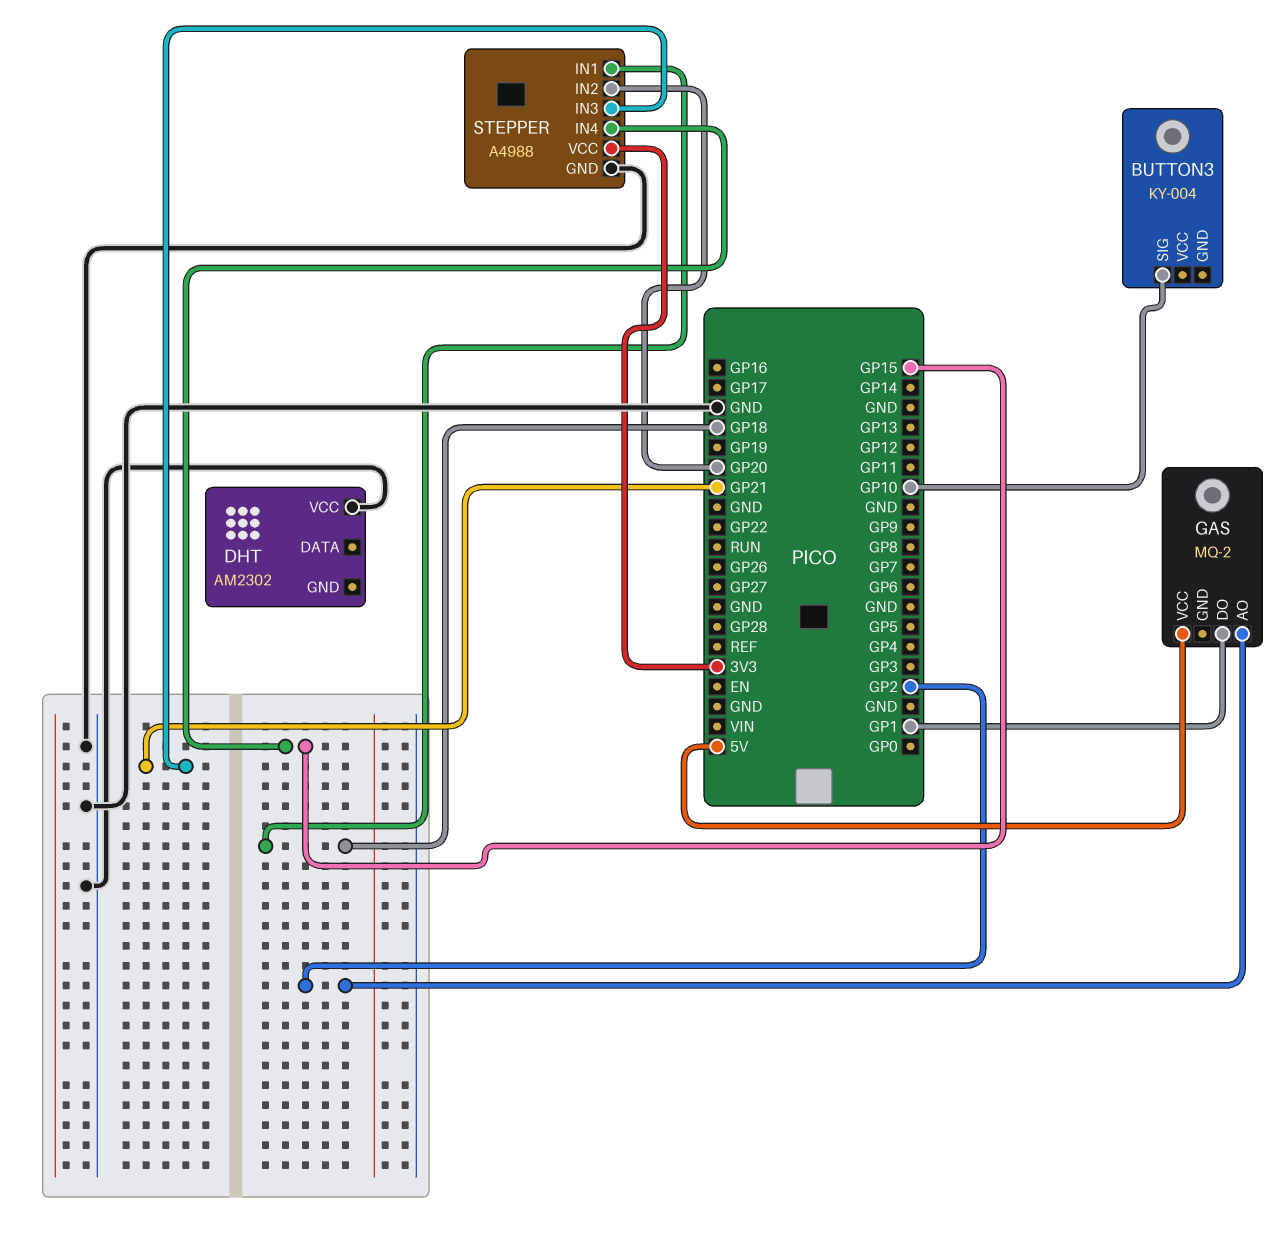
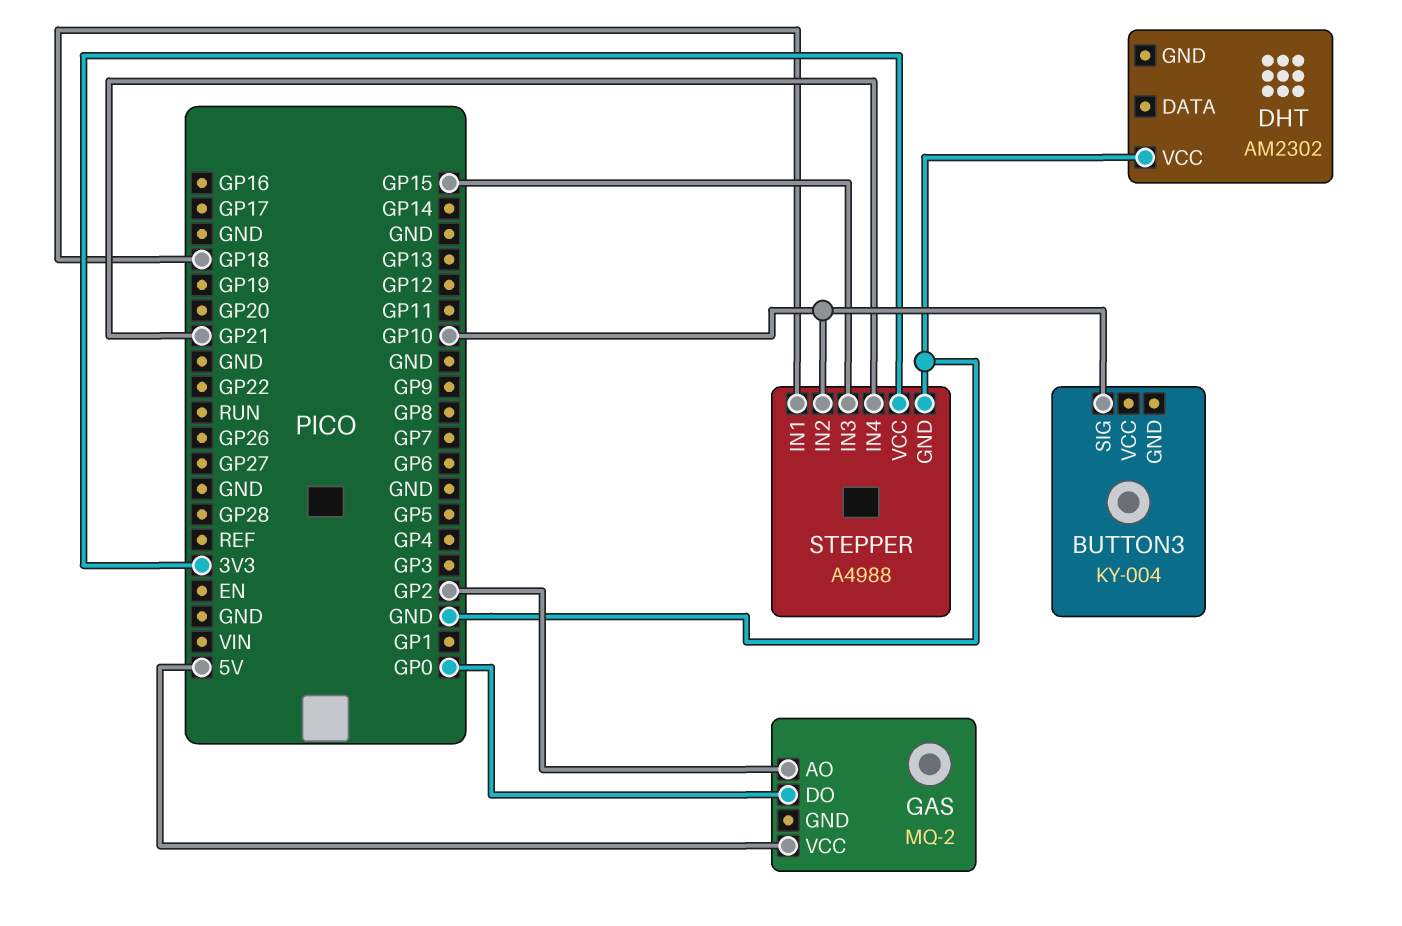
GAS pin DO: GP1 -> GP0
STEPPER pin IN2: GP20 -> GP10
STEPPER pin IN3: GP21 -> GP15
STEPPER pin IN4: GP15 -> GP21

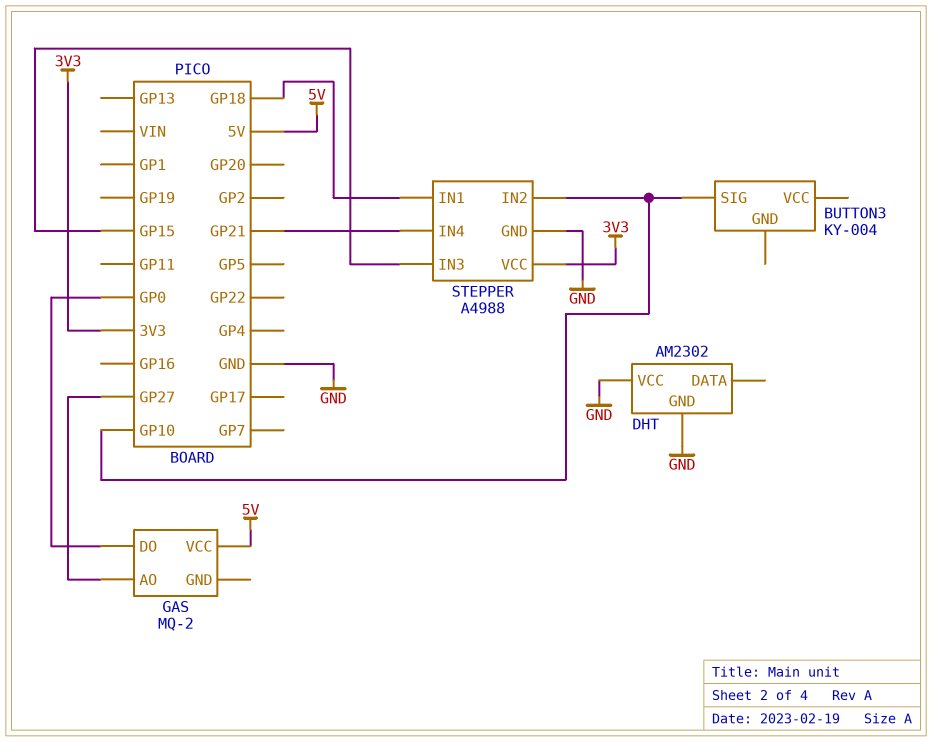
DHT pin GND: none -> GND
GAS pin AO: GP2 -> GP27

